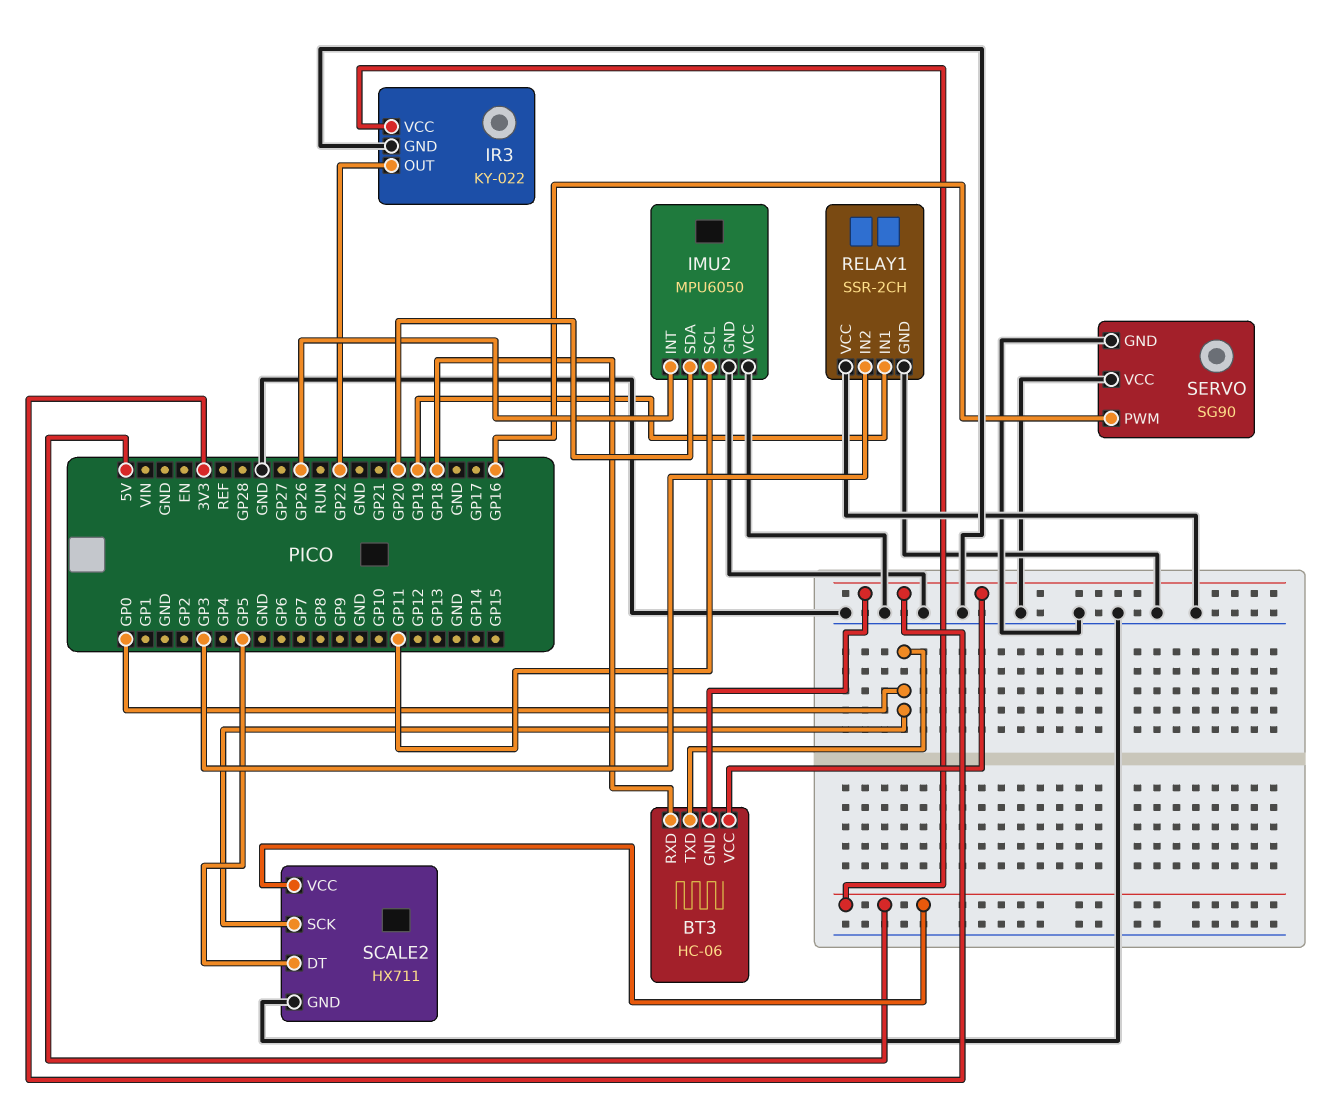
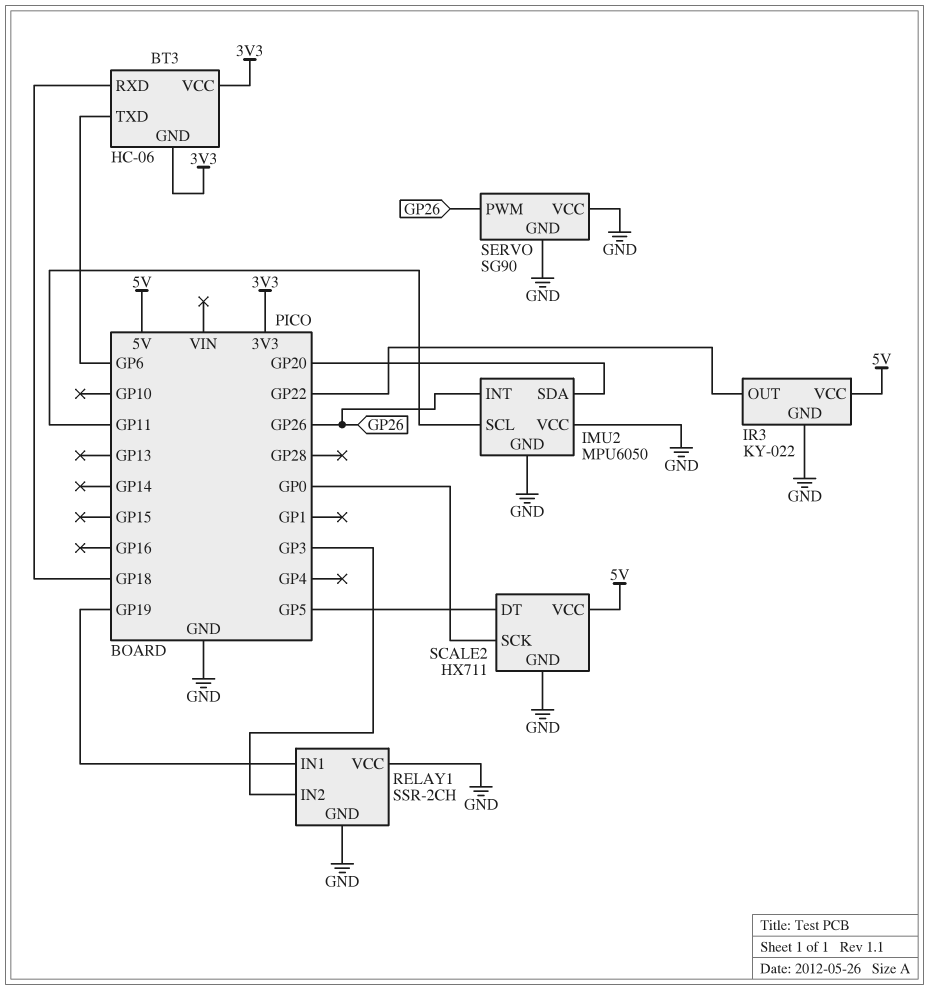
BT3 pin TXD: GP0 -> GP6
SERVO pin PWM: GP16 -> GP26

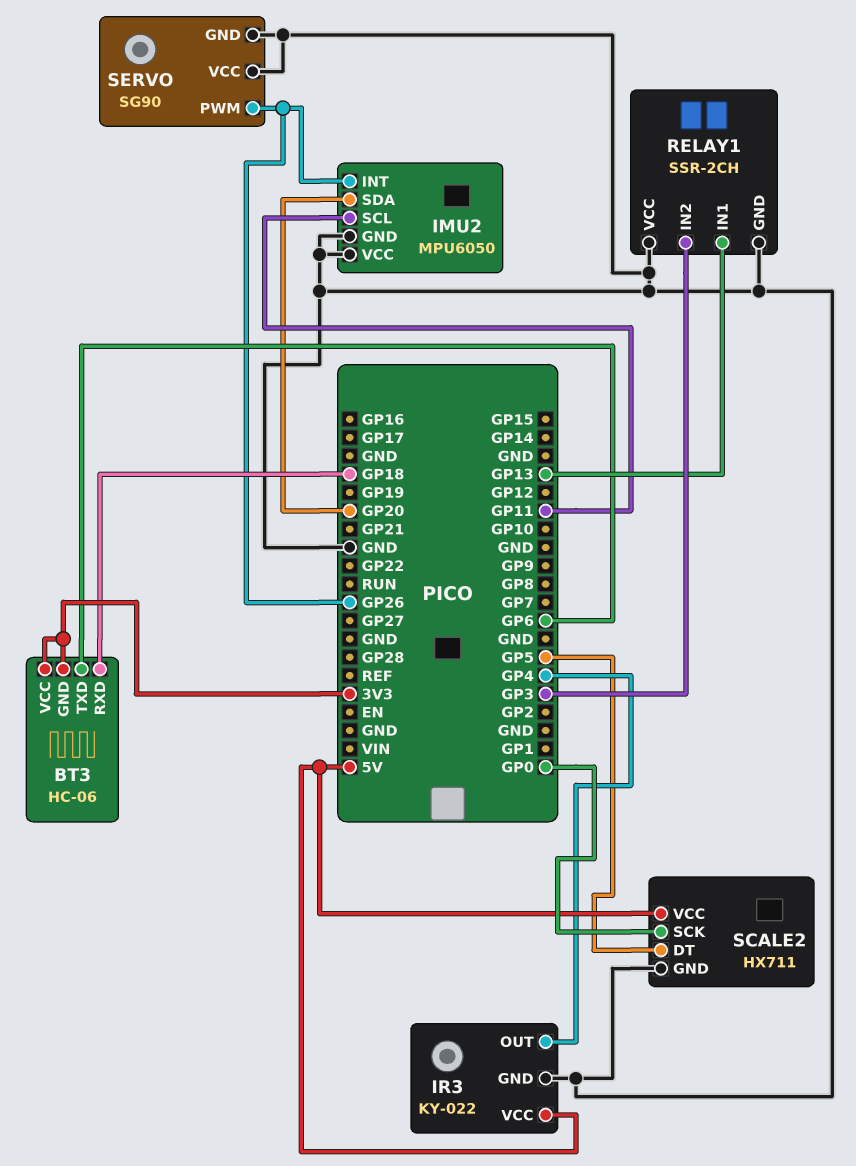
IR3 pin OUT: GP22 -> GP4
RELAY1 pin IN1: GP19 -> GP13

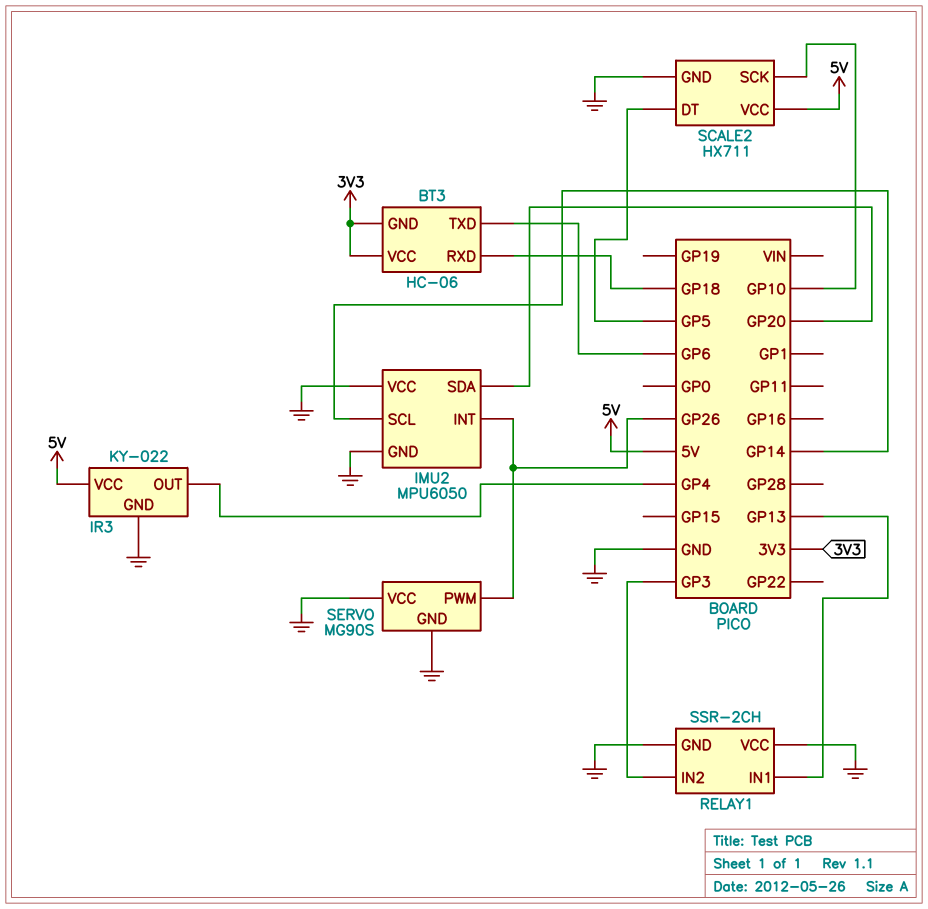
IMU2 pin SCL: GP11 -> GP14
SCALE2 pin SCK: GP0 -> GP10
SERVO: SG90 -> MG90S

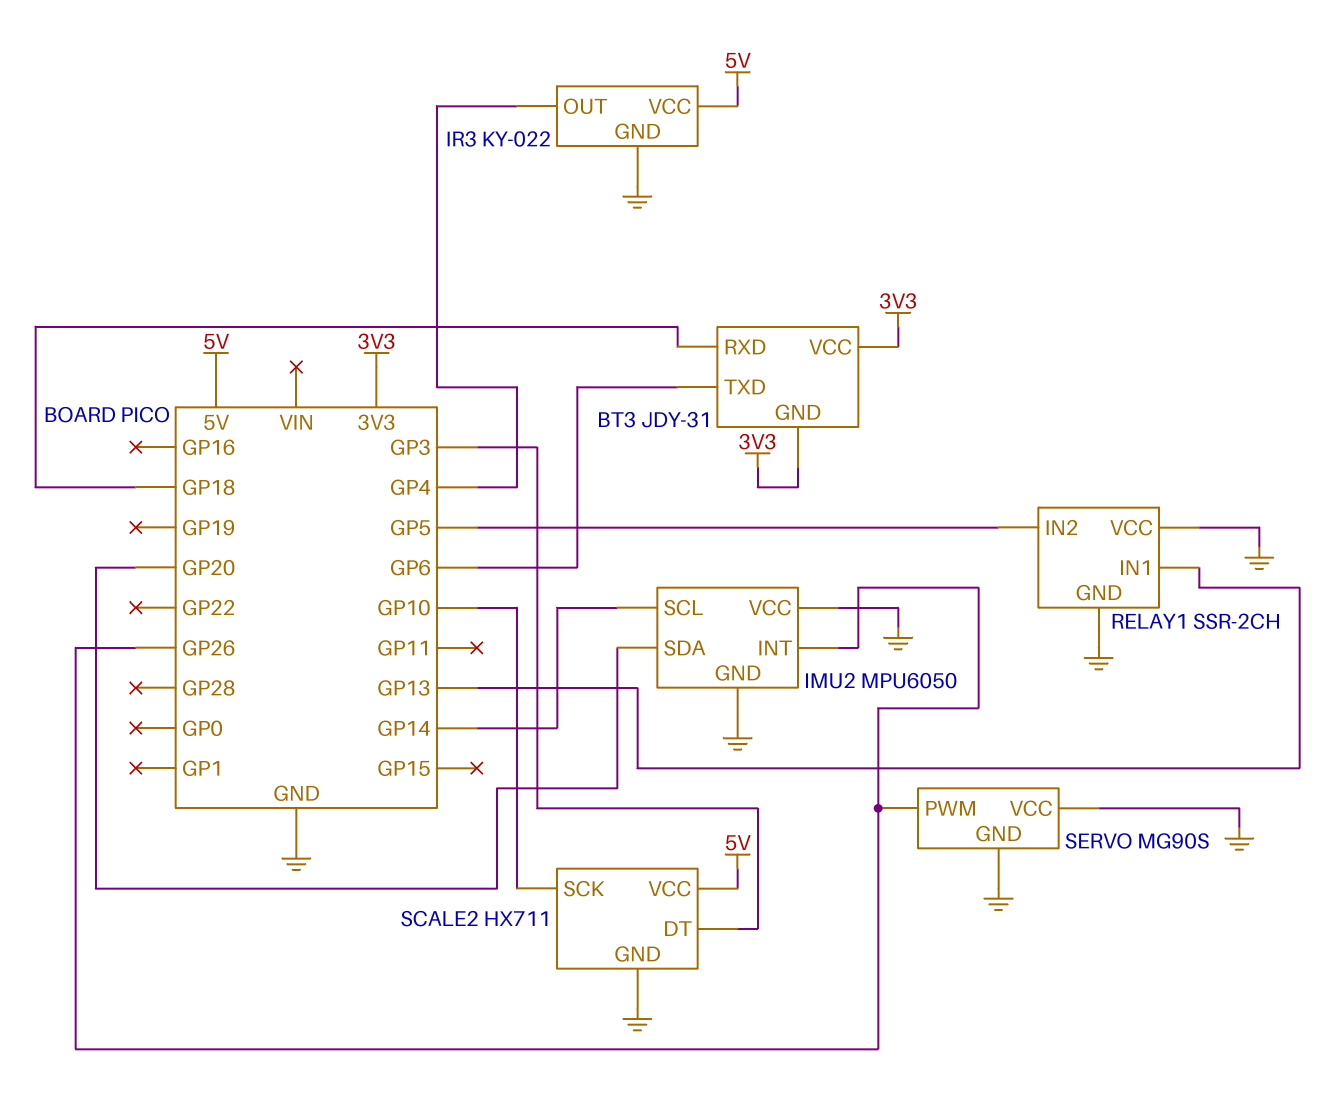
BT3: HC-06 -> JDY-31
RELAY1 pin IN2: GP3 -> GP5
SCALE2 pin DT: GP5 -> GP3

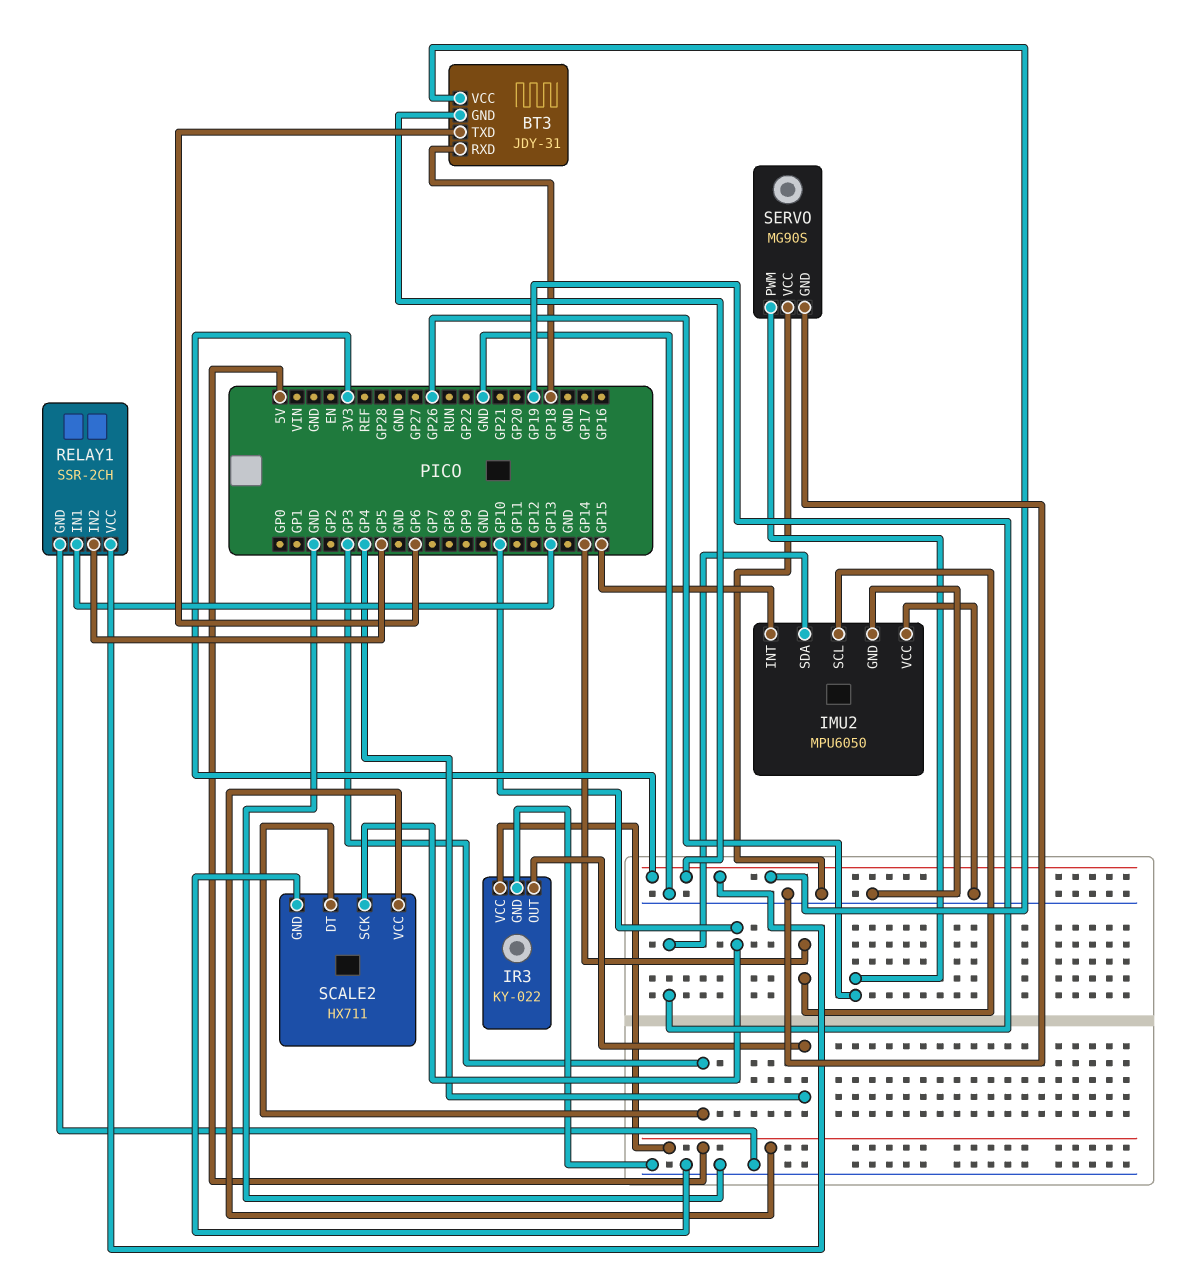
IMU2 pin INT: GP26 -> GP15
IMU2 pin SDA: GP20 -> GP19
RELAY1 pin VCC: GND -> 3V3

